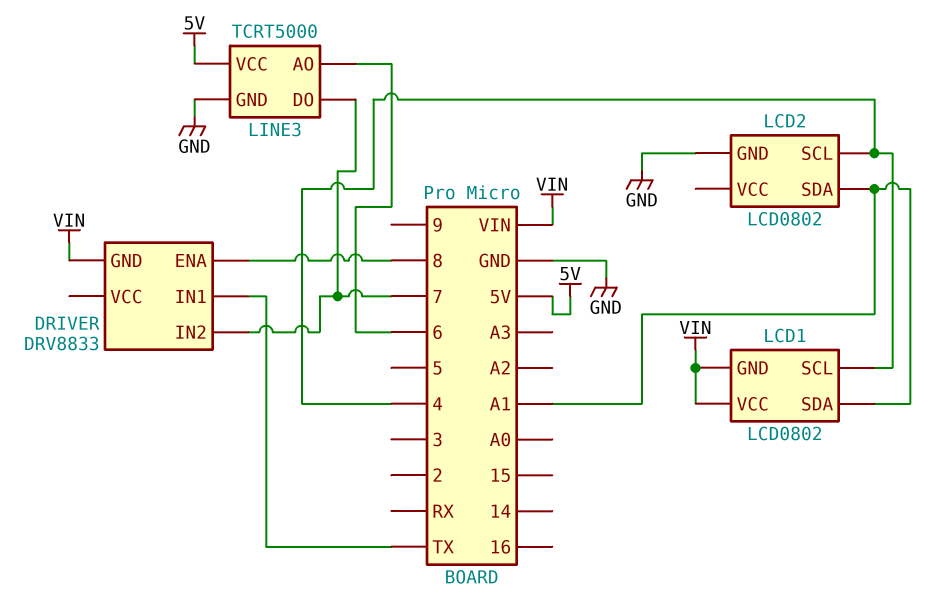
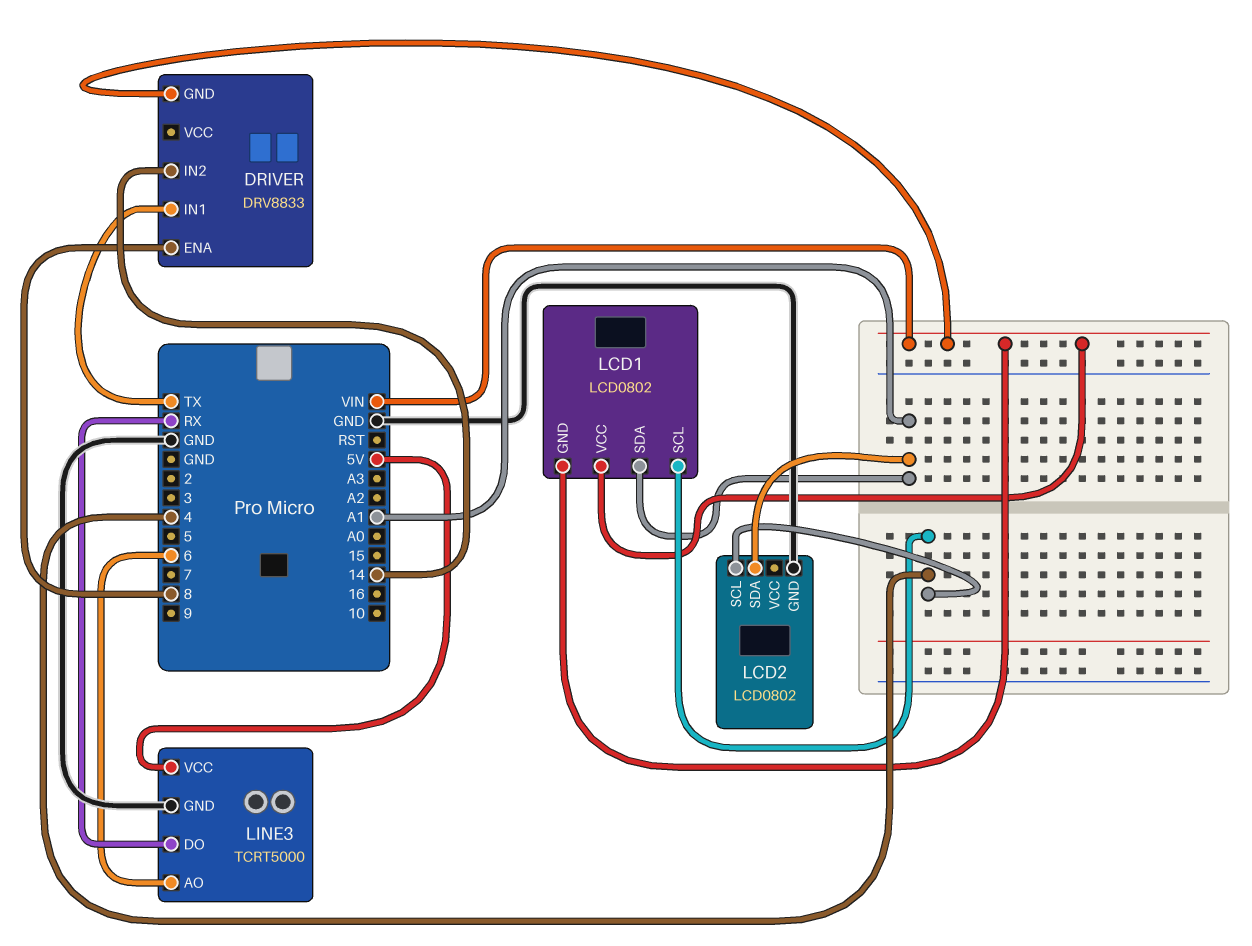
DRIVER pin IN2: 7 -> 14
LINE3 pin DO: 7 -> RX

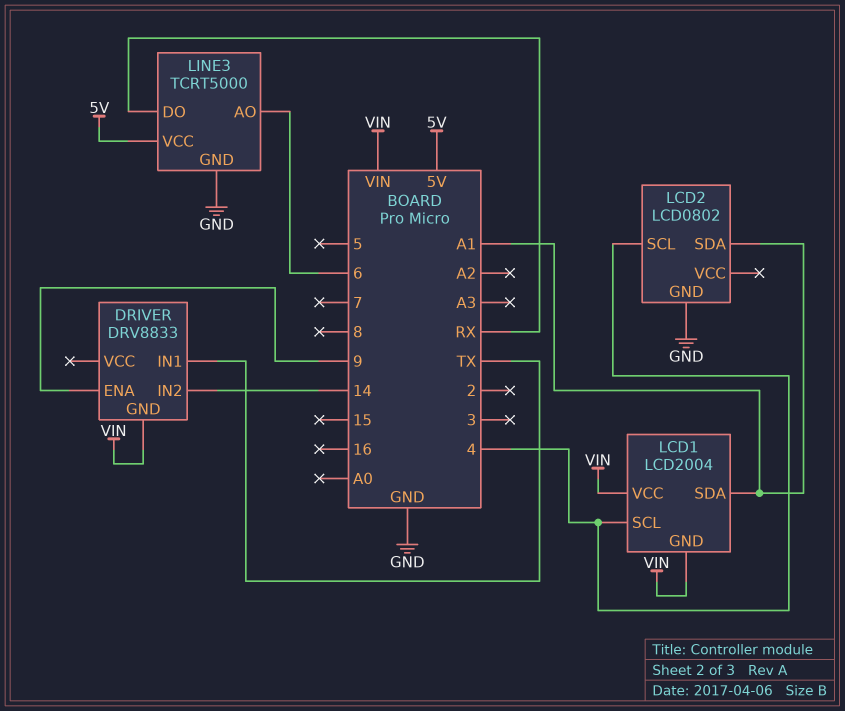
DRIVER pin ENA: 8 -> 9
LCD1: LCD0802 -> LCD2004

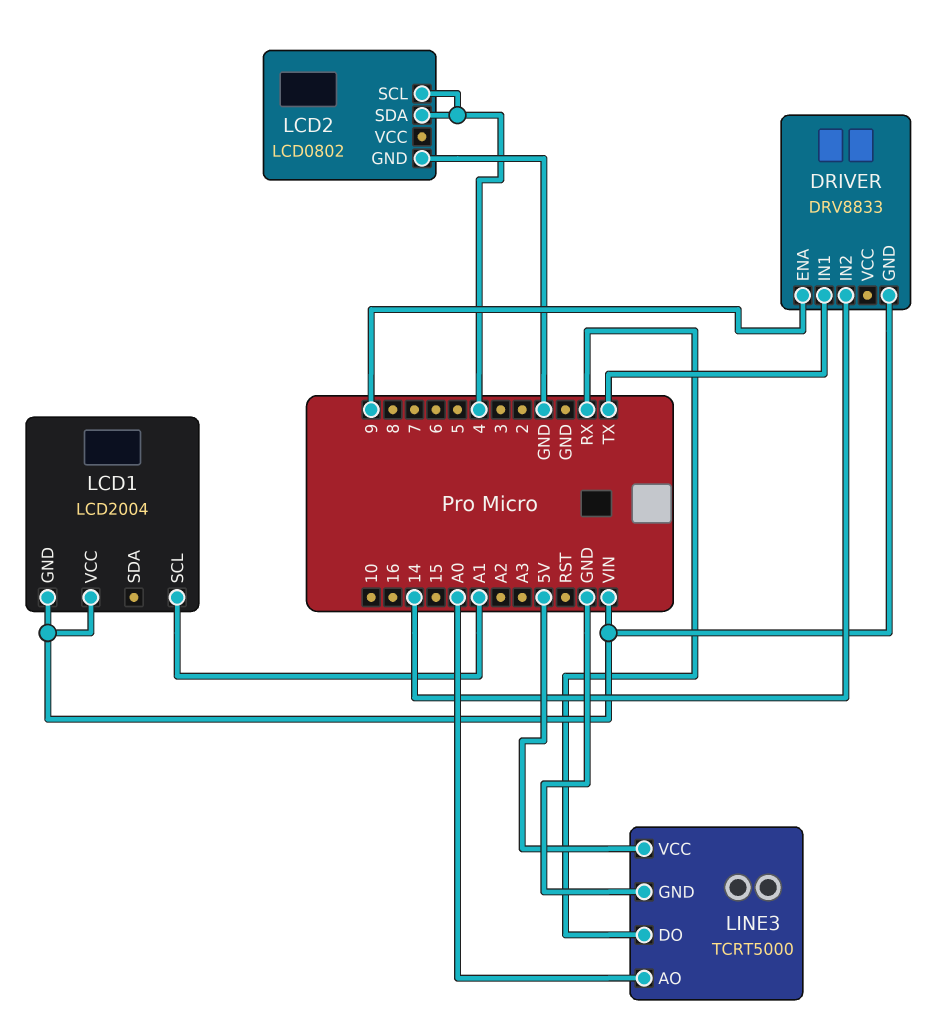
LCD1 pin SCL: 4 -> A1
LCD1 pin SDA: A1 -> none
LCD2 pin SDA: A1 -> 4
LINE3 pin AO: 6 -> A0

